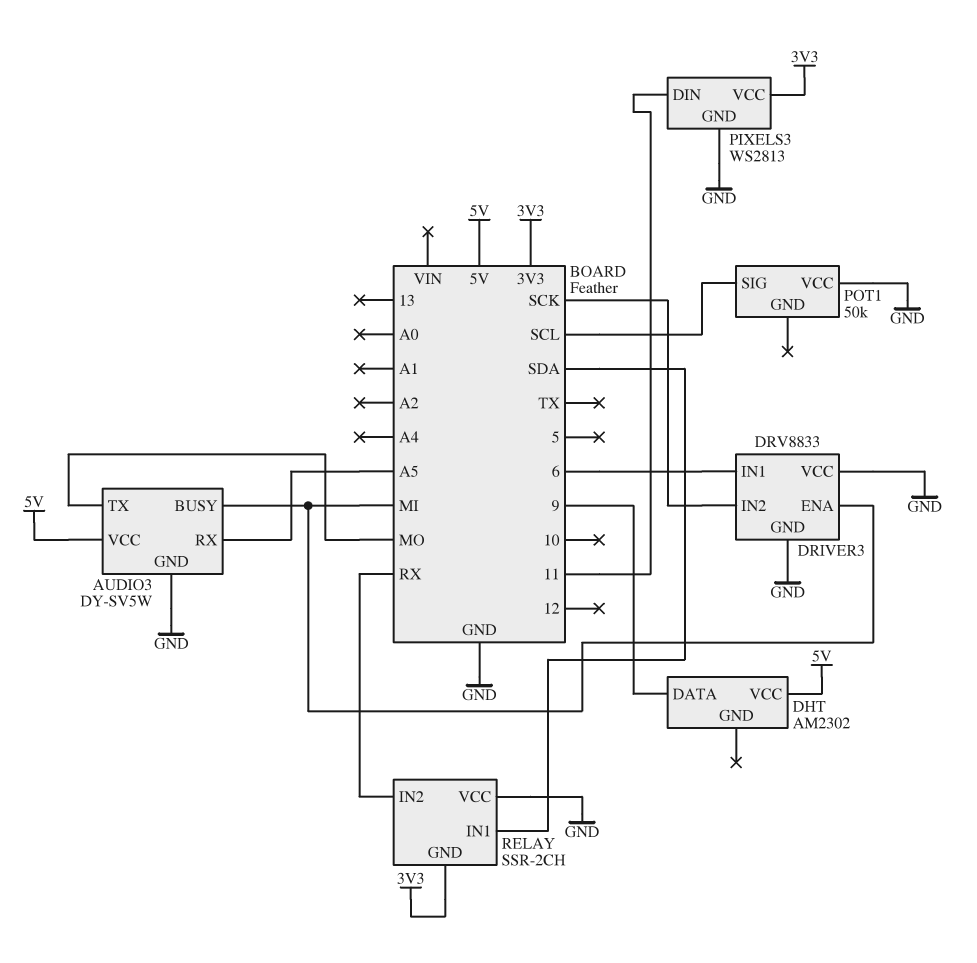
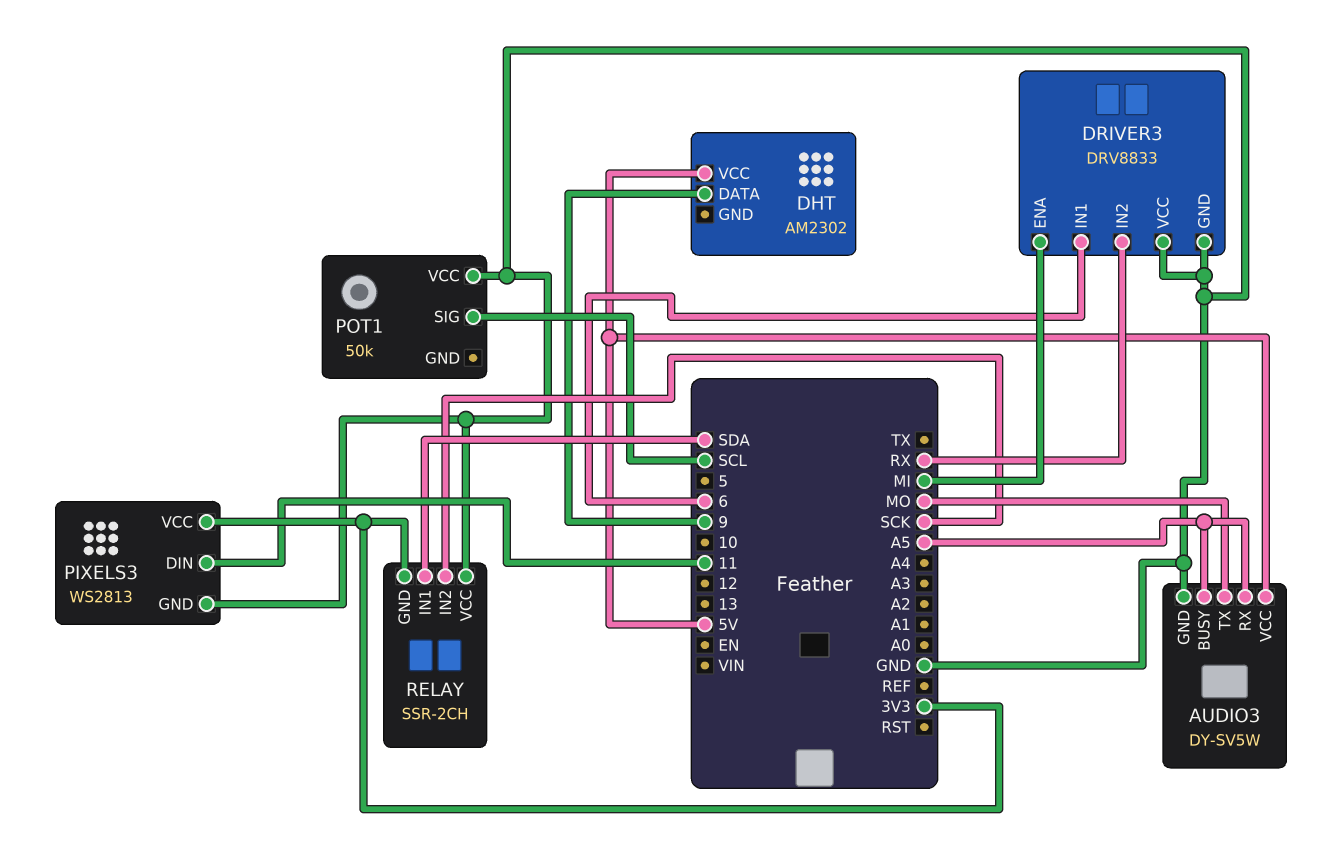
AUDIO3 pin BUSY: MI -> A5
DRIVER3 pin IN2: SCK -> RX
RELAY pin IN2: RX -> SCK

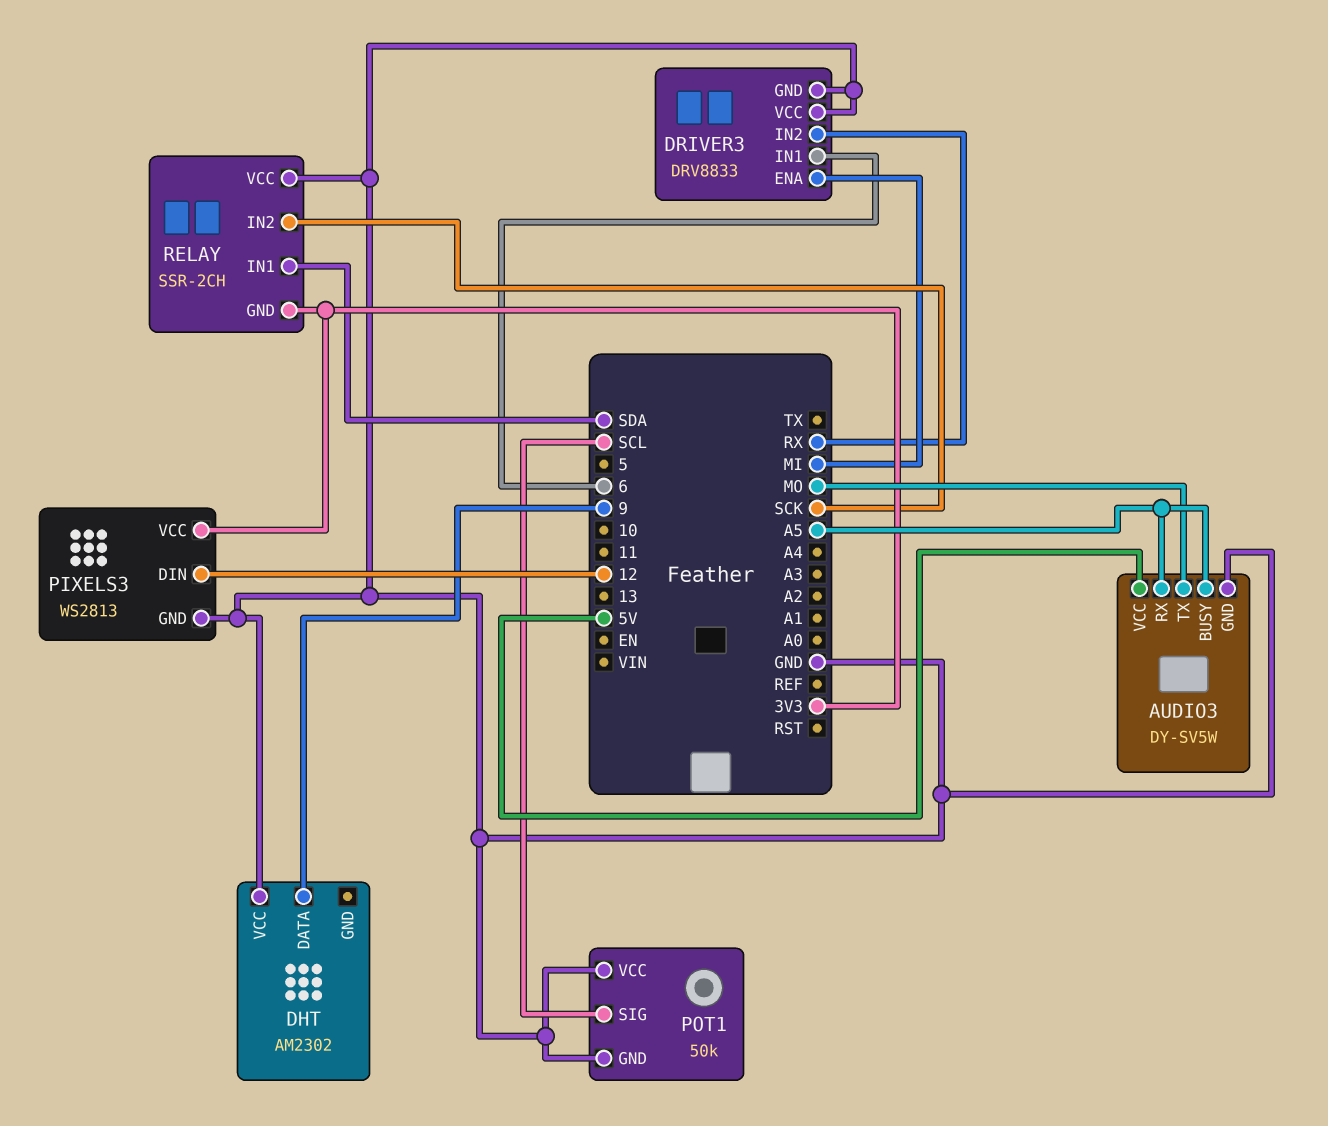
DHT pin VCC: 5V -> GND
PIXELS3 pin DIN: 11 -> 12
POT1 pin GND: none -> GND

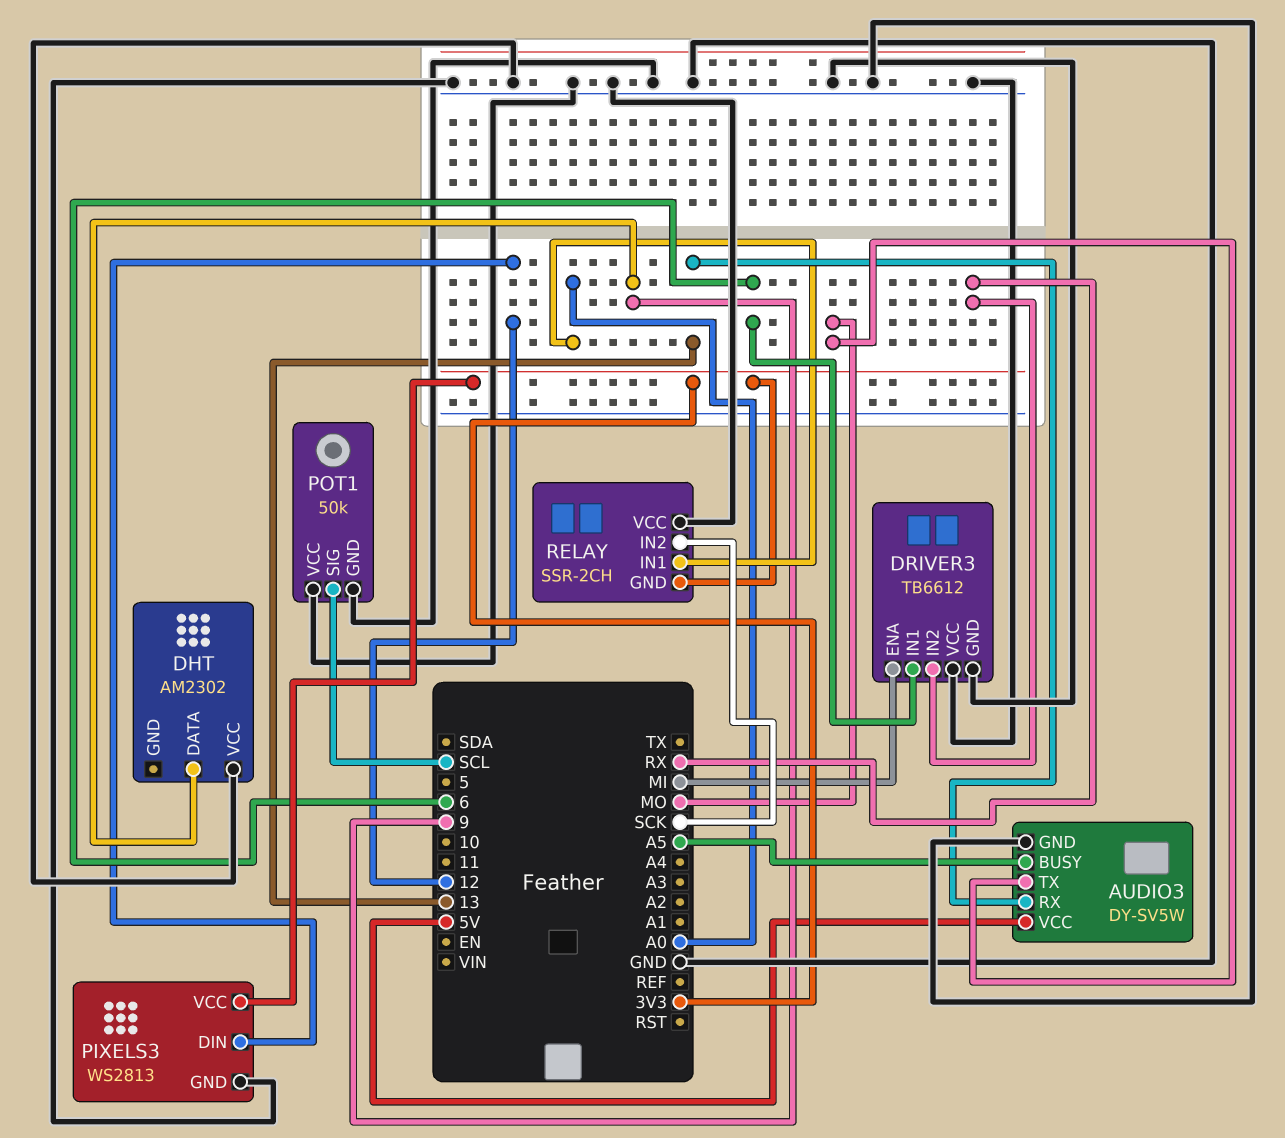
AUDIO3 pin RX: A5 -> 13
DRIVER3: DRV8833 -> TB6612
RELAY pin IN1: SDA -> A0

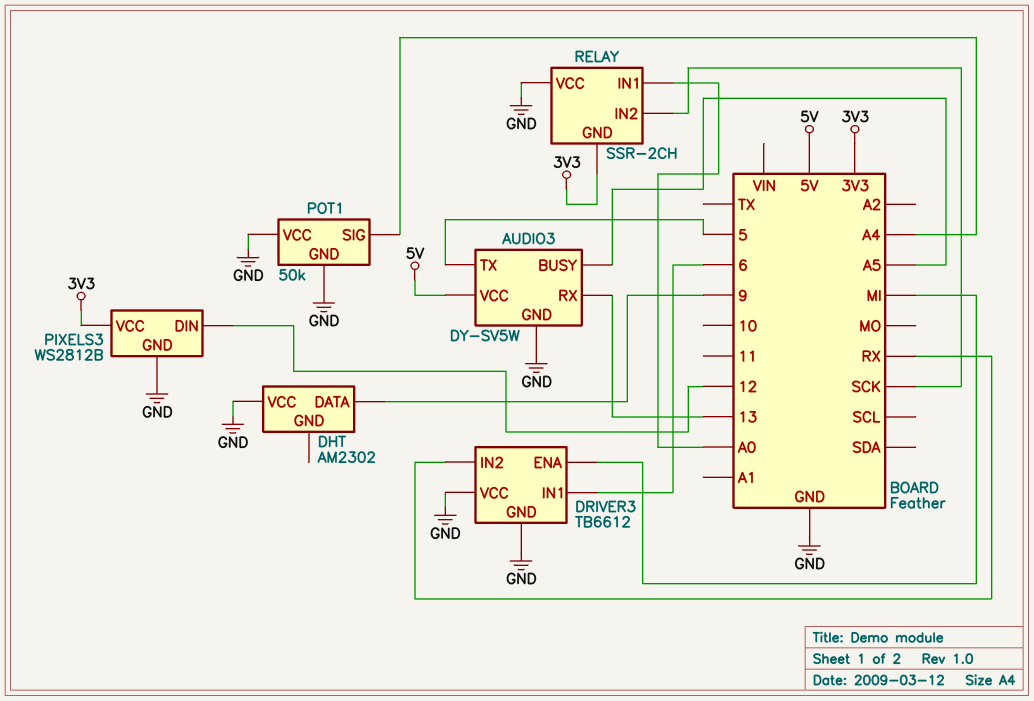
AUDIO3 pin TX: MO -> 5
PIXELS3: WS2813 -> WS2812B
POT1 pin SIG: SCL -> A4

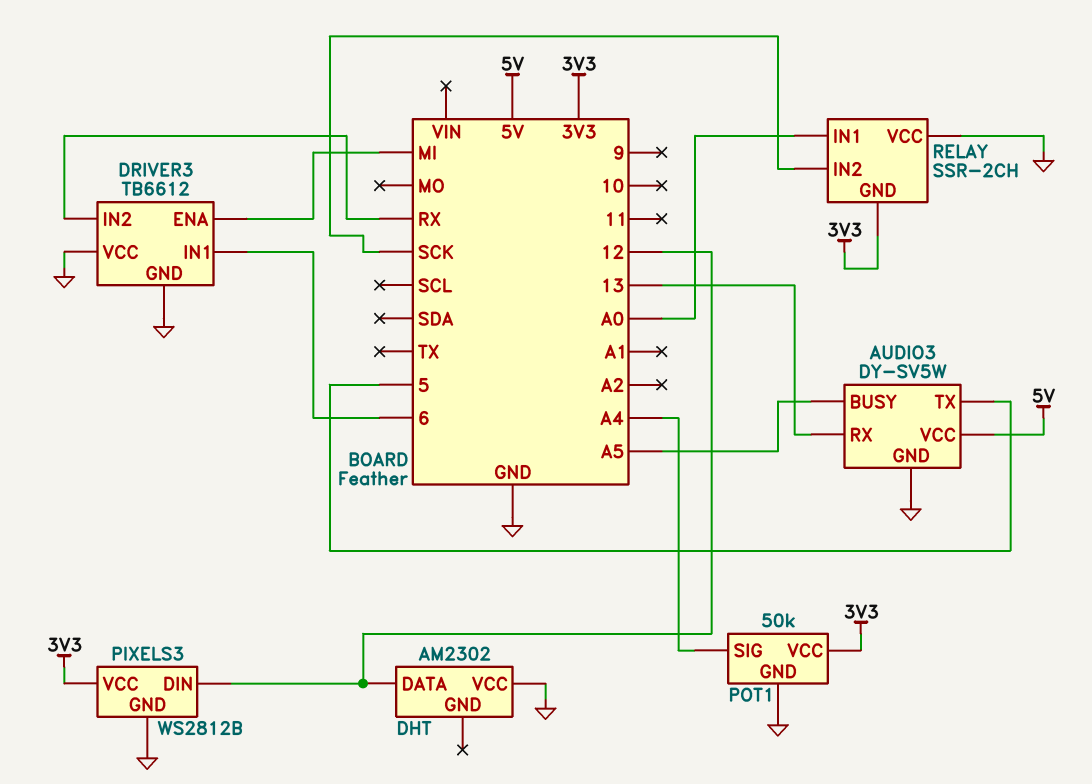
DHT pin DATA: 9 -> 12
POT1 pin VCC: GND -> 3V3

